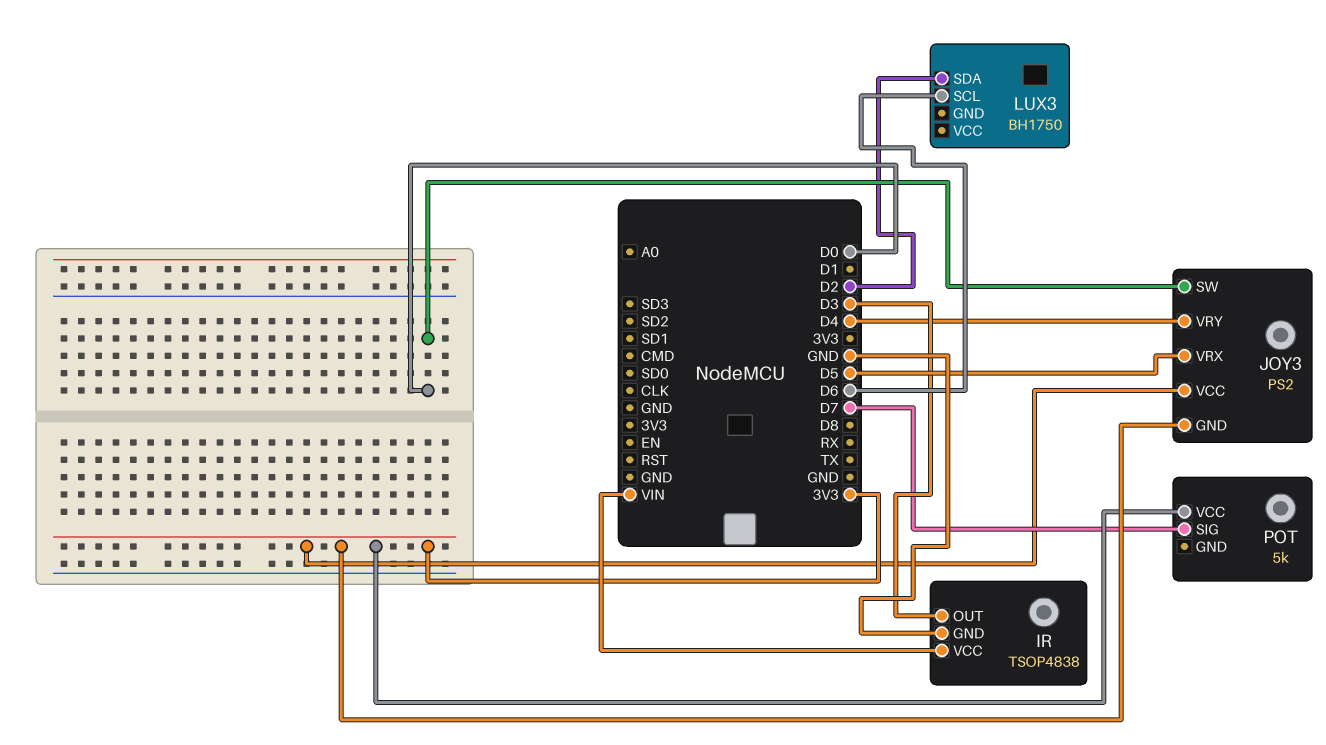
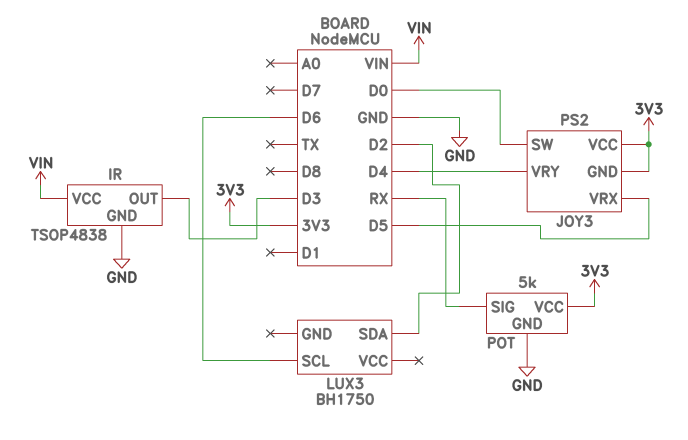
POT pin GND: none -> GND
POT pin SIG: D7 -> RX

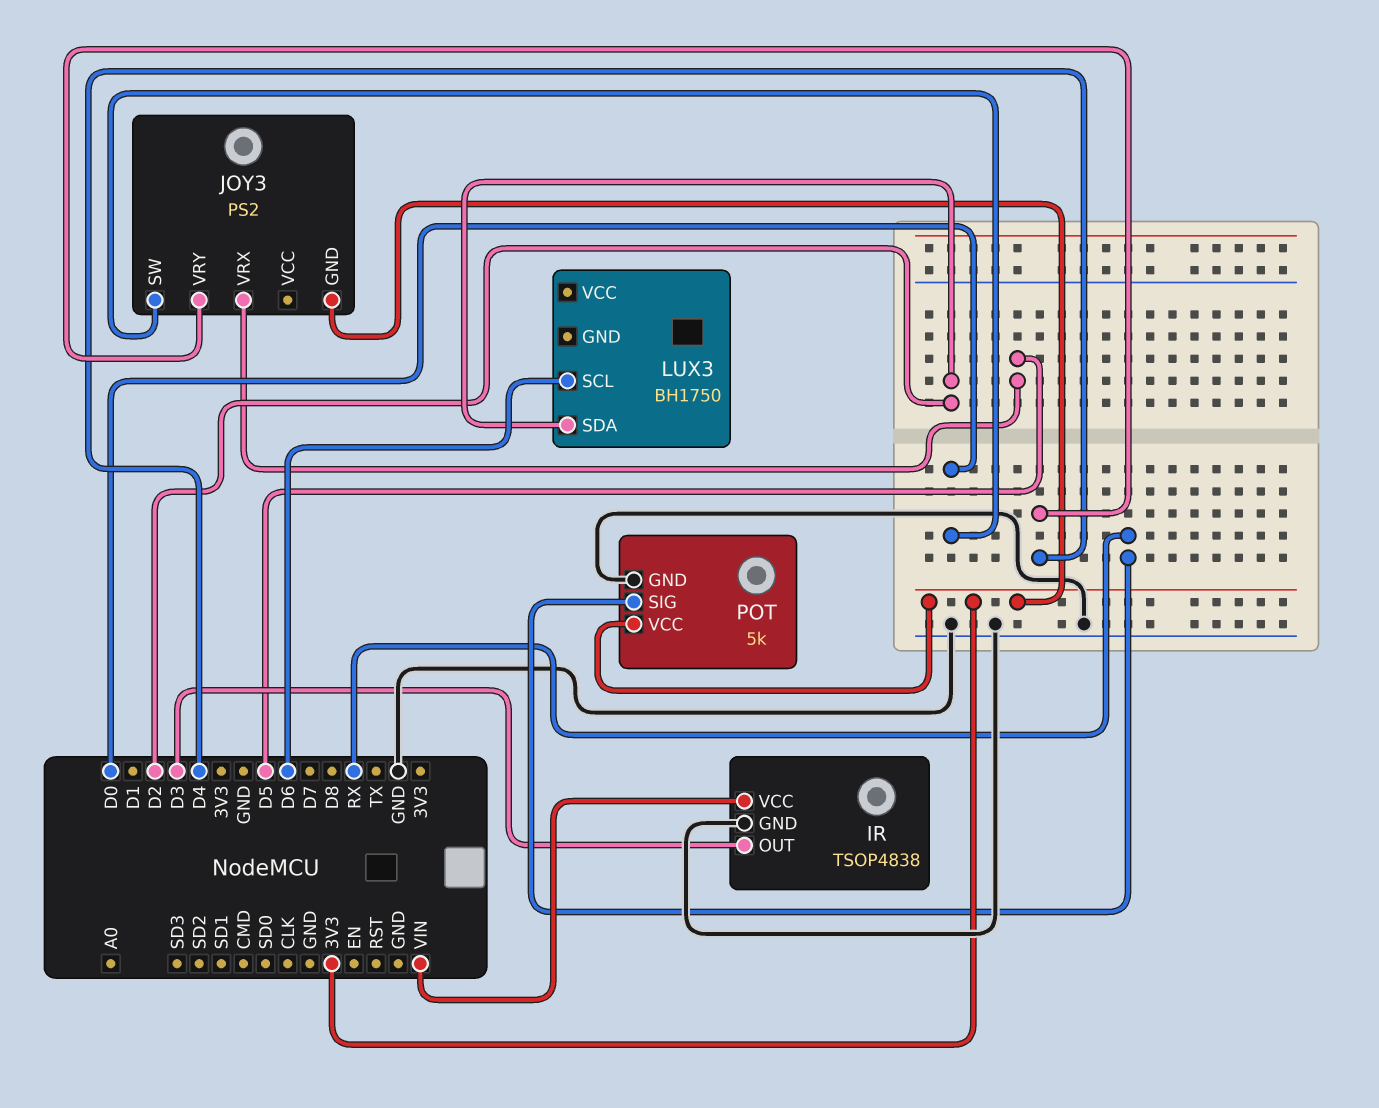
JOY3 pin VCC: 3V3 -> none

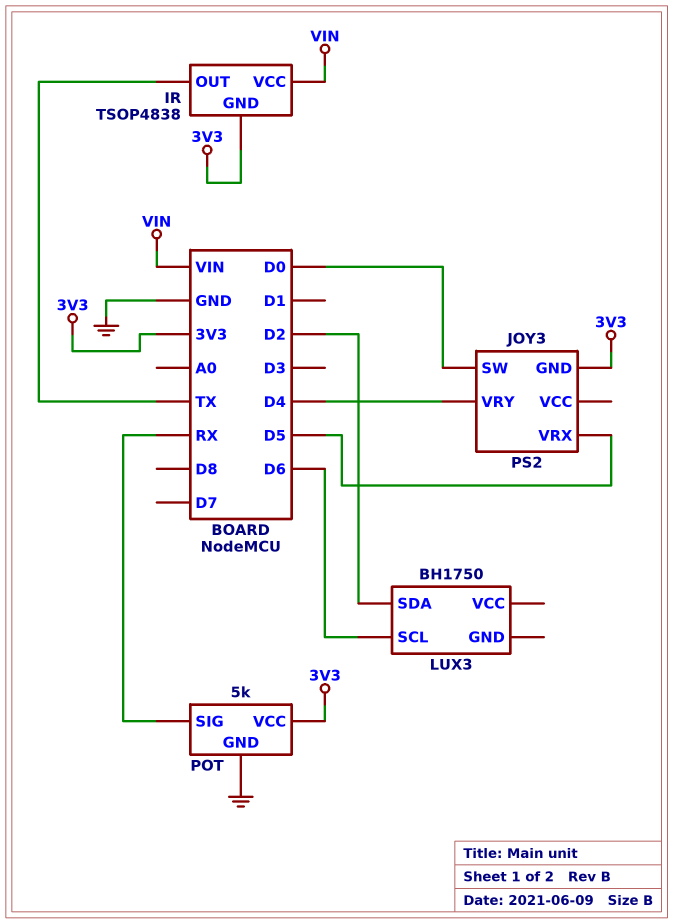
IR pin GND: GND -> 3V3
IR pin OUT: D3 -> TX

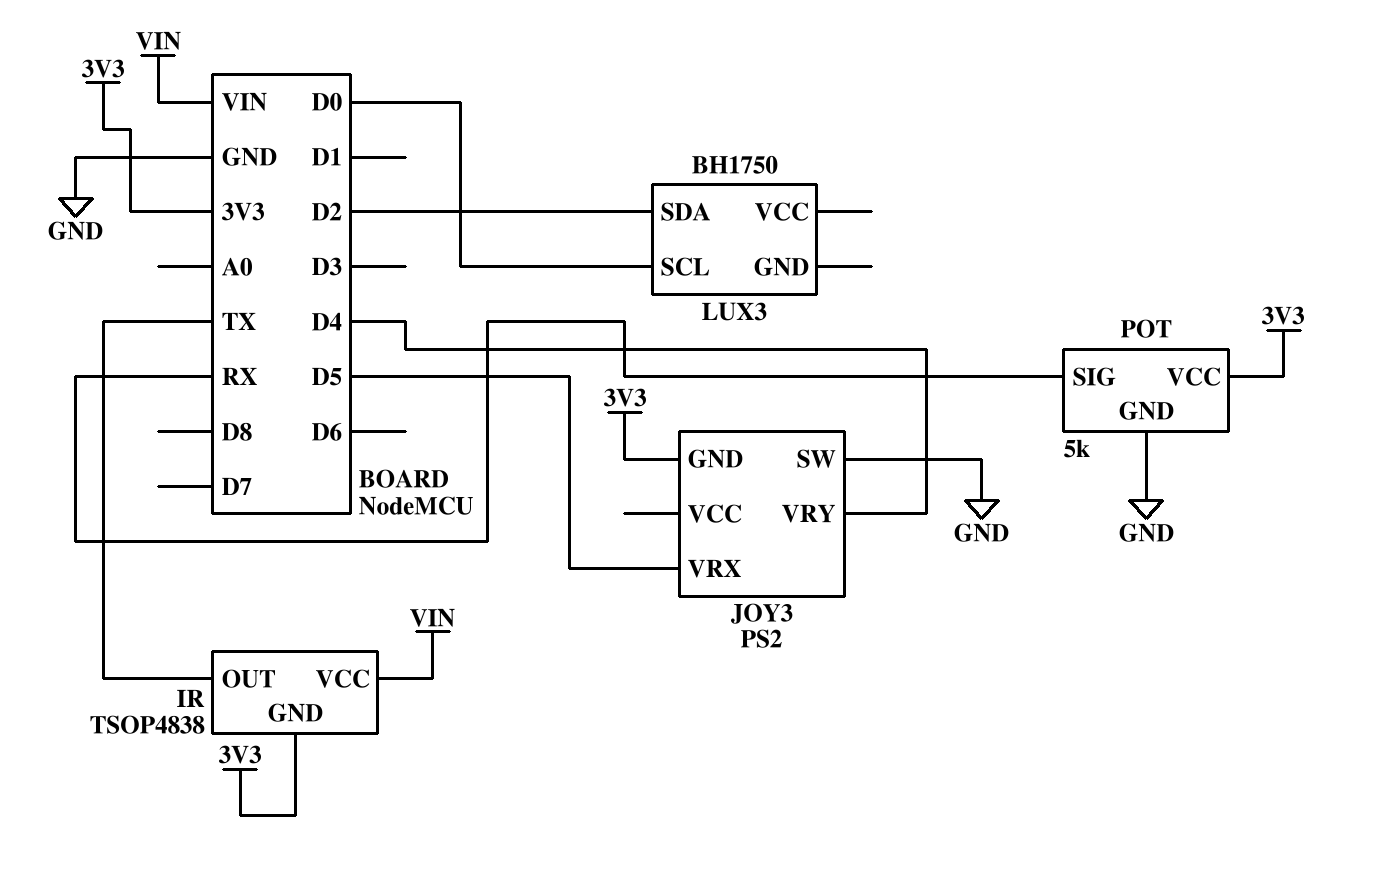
JOY3 pin SW: D0 -> GND
LUX3 pin SCL: D6 -> D0

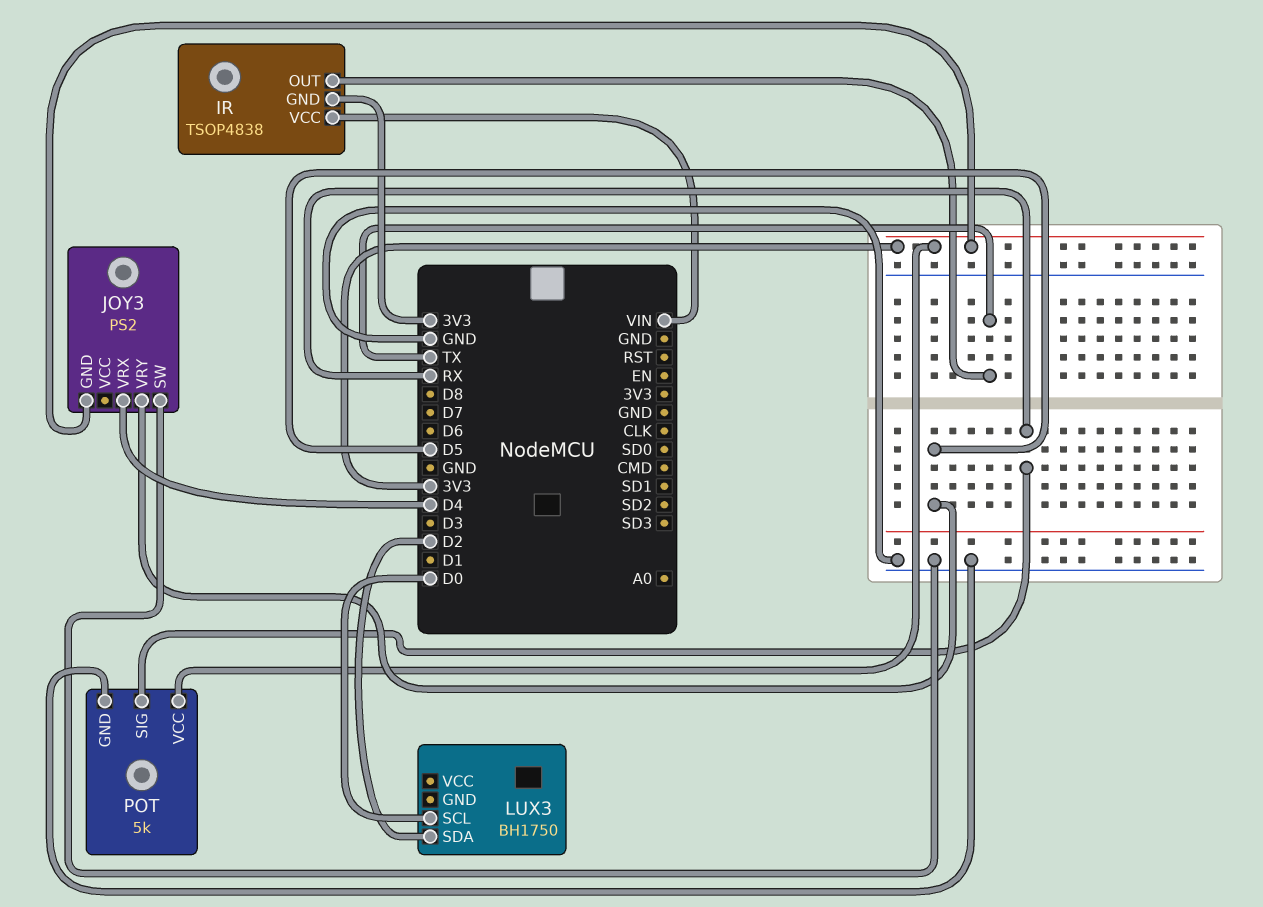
JOY3 pin VRX: D5 -> D4
JOY3 pin VRY: D4 -> D5

